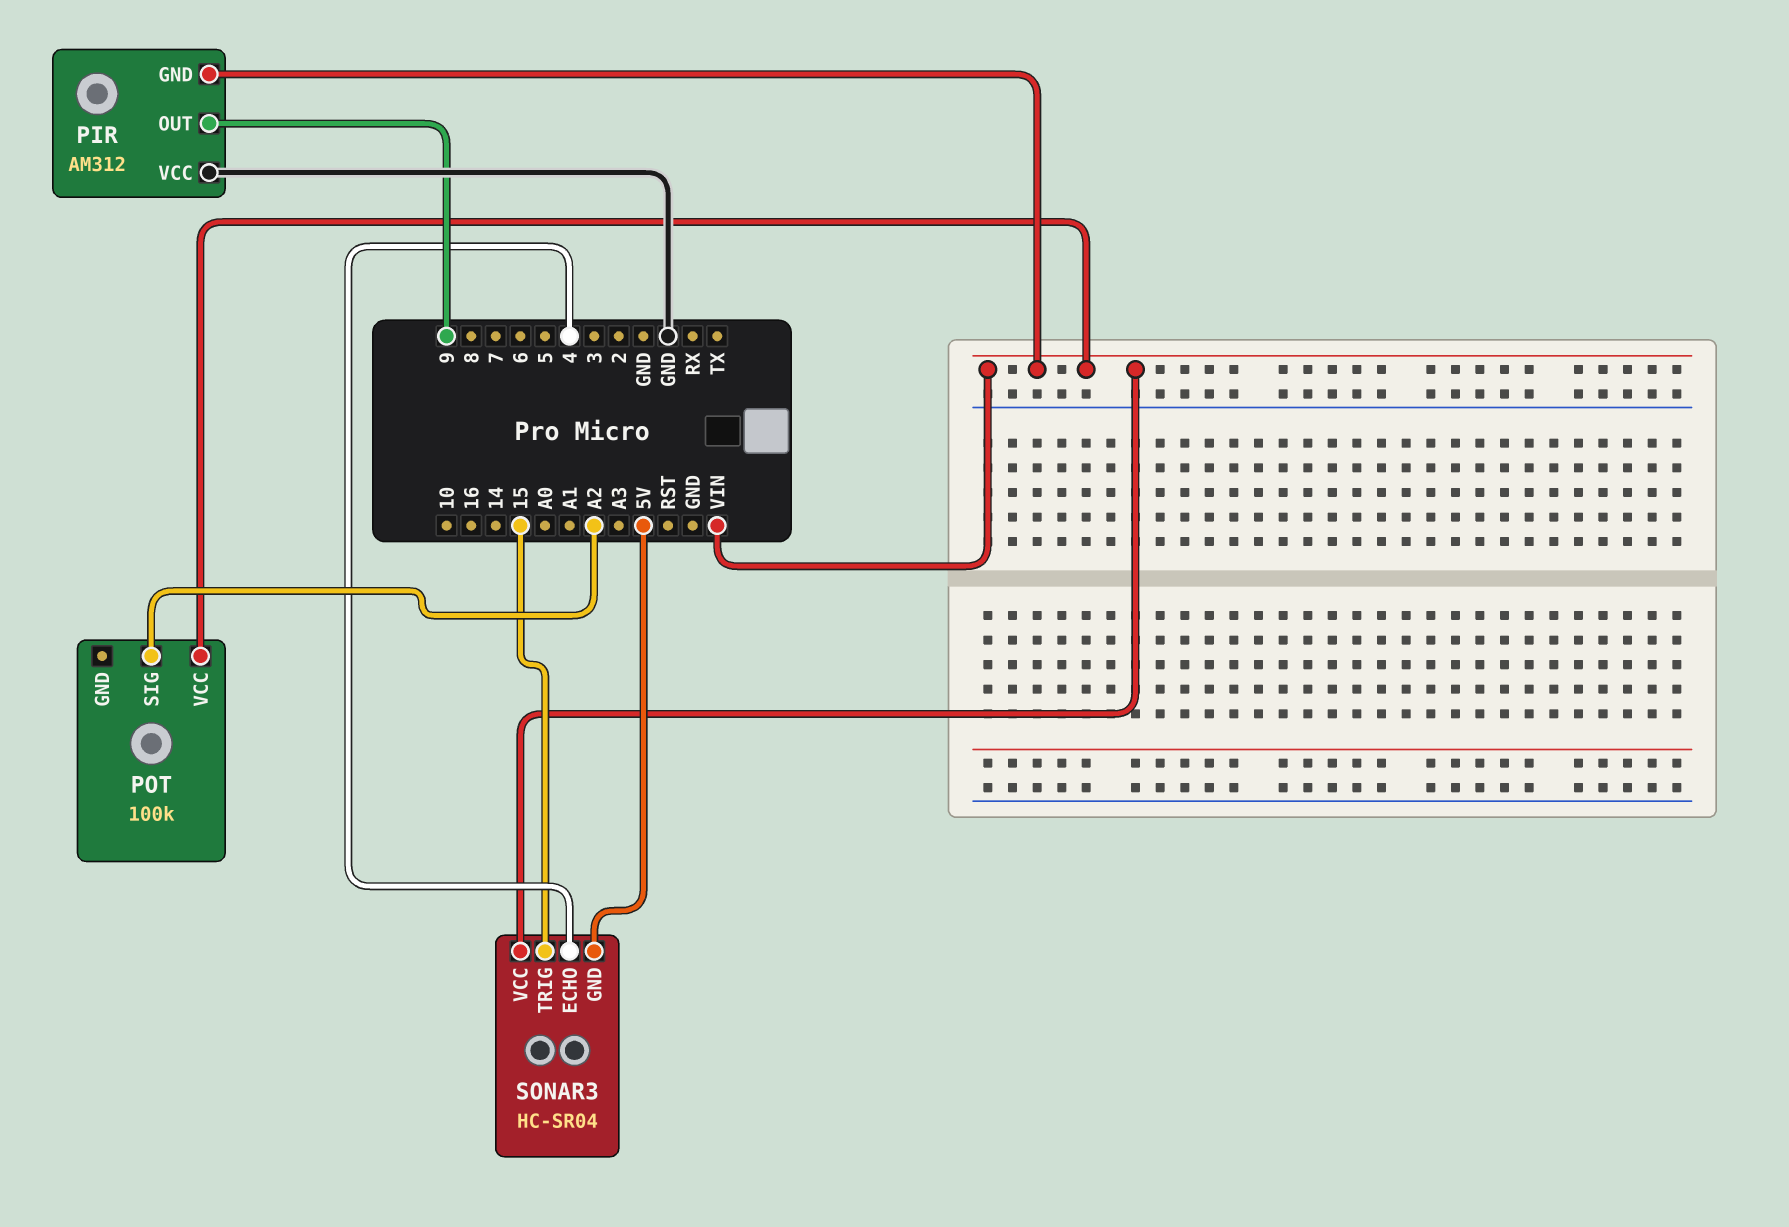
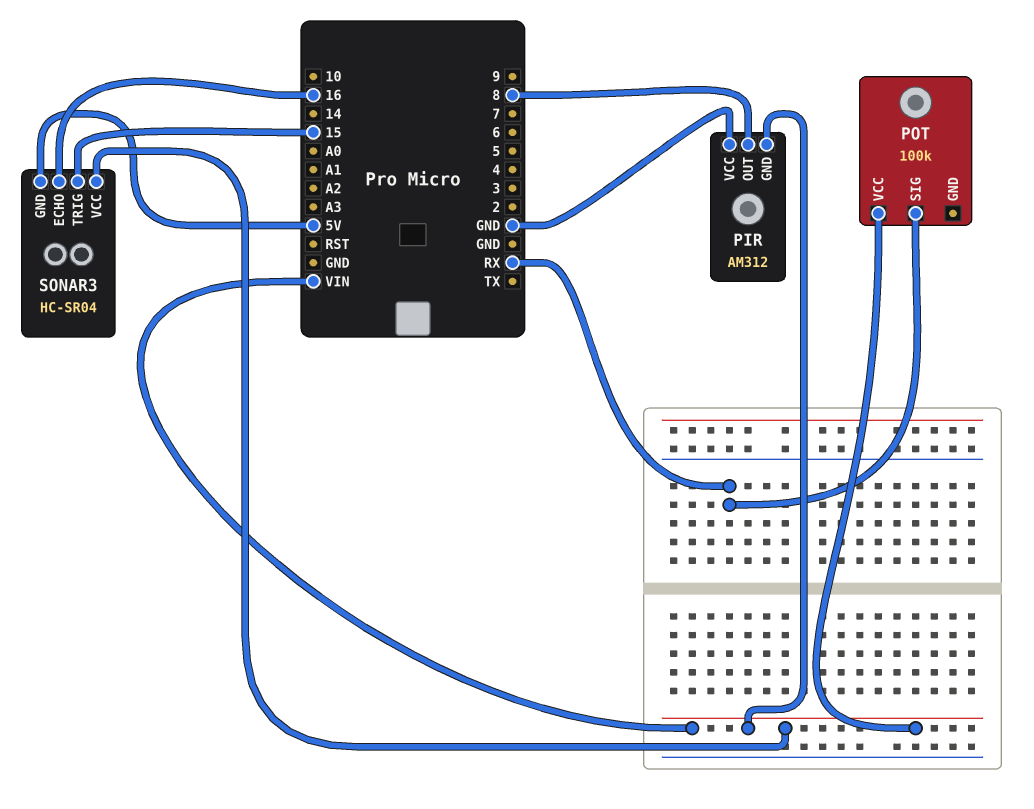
PIR pin OUT: 9 -> 8
POT pin SIG: A2 -> RX
SONAR3 pin ECHO: 4 -> 16

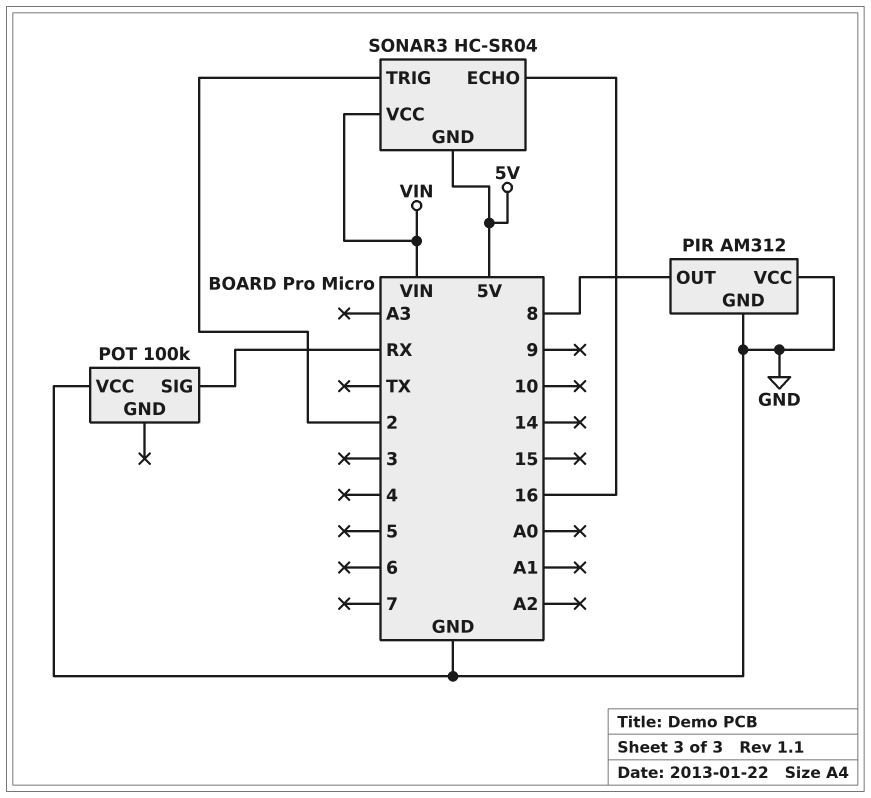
PIR pin GND: VIN -> GND
POT pin VCC: VIN -> GND
SONAR3 pin TRIG: 15 -> 2

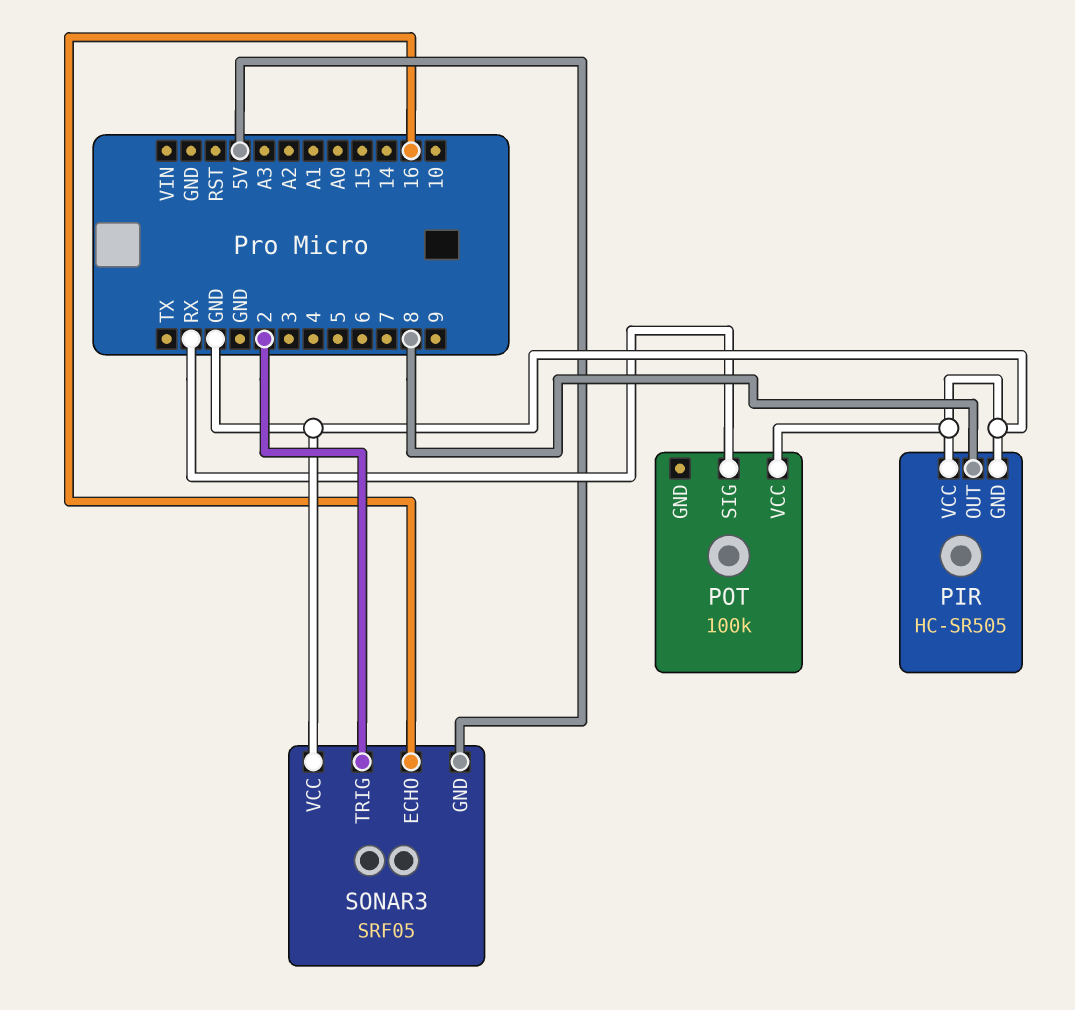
PIR: AM312 -> HC-SR505
SONAR3: HC-SR04 -> SRF05
SONAR3 pin VCC: VIN -> GND

